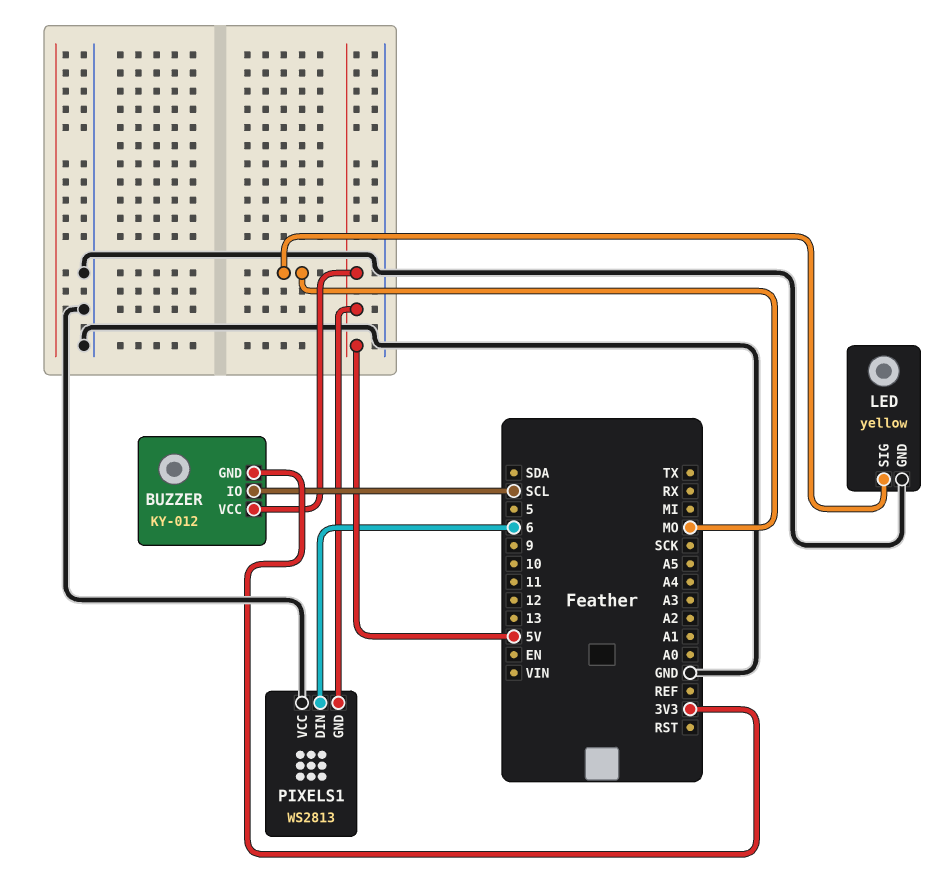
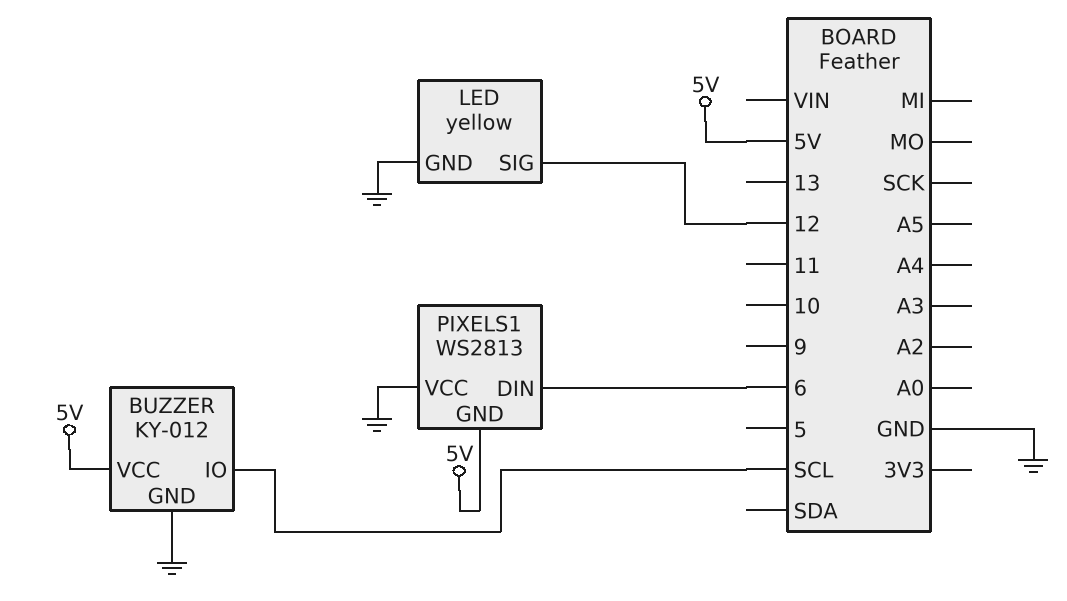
BUZZER pin GND: 3V3 -> GND
LED pin SIG: MO -> 12

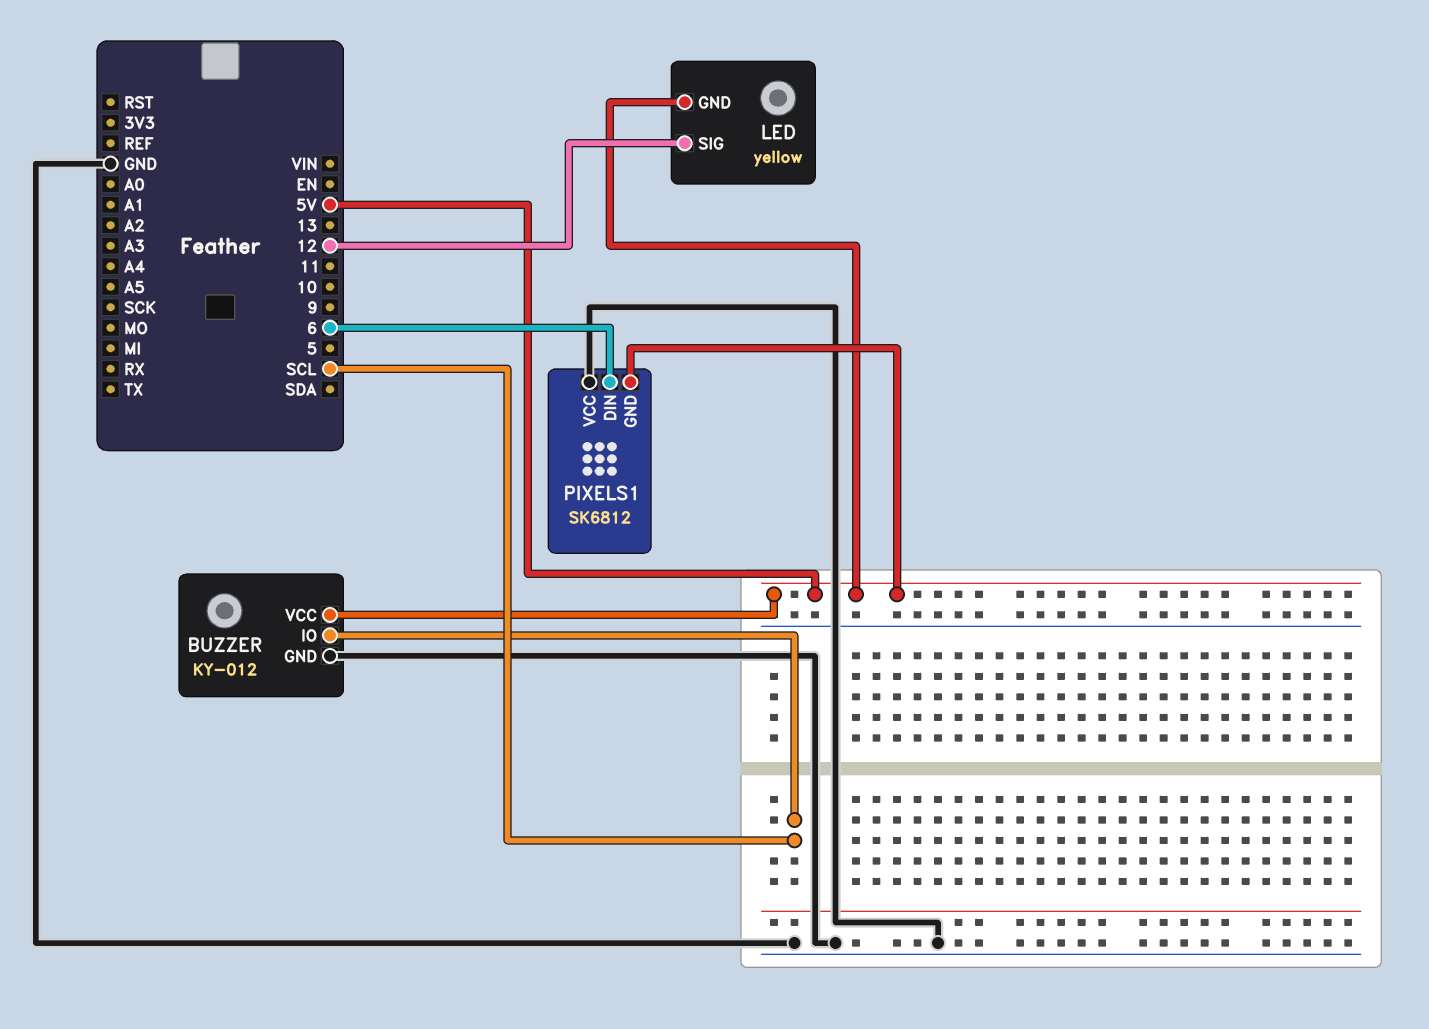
LED pin GND: GND -> 5V
PIXELS1: WS2813 -> SK6812

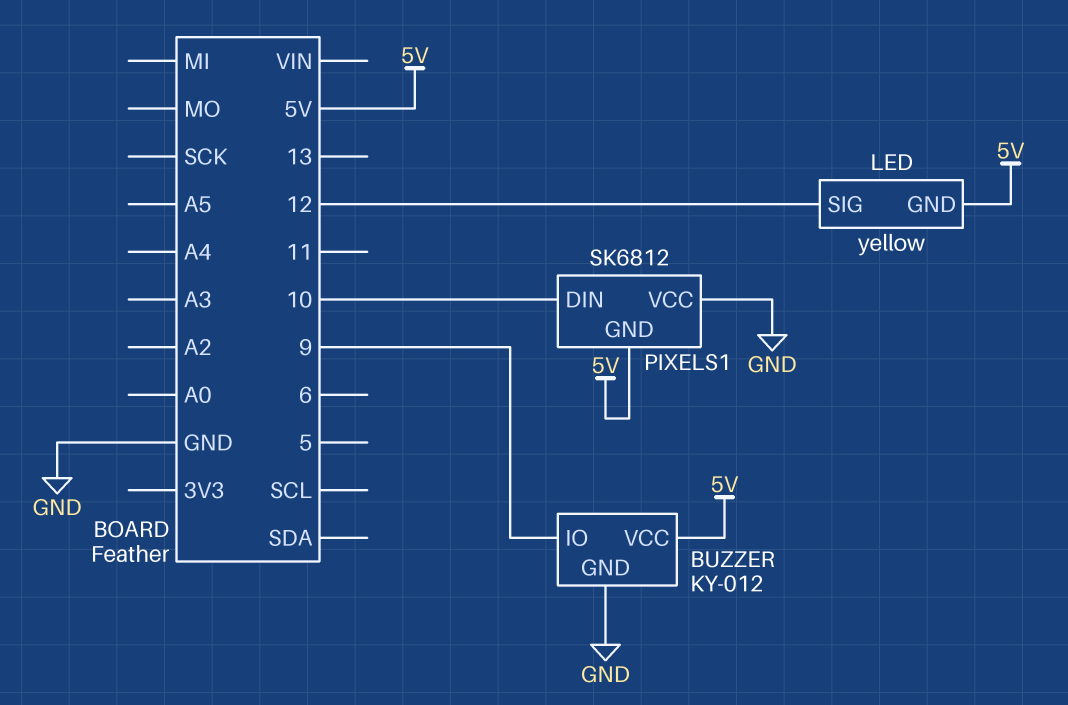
BUZZER pin IO: SCL -> 9
PIXELS1 pin DIN: 6 -> 10

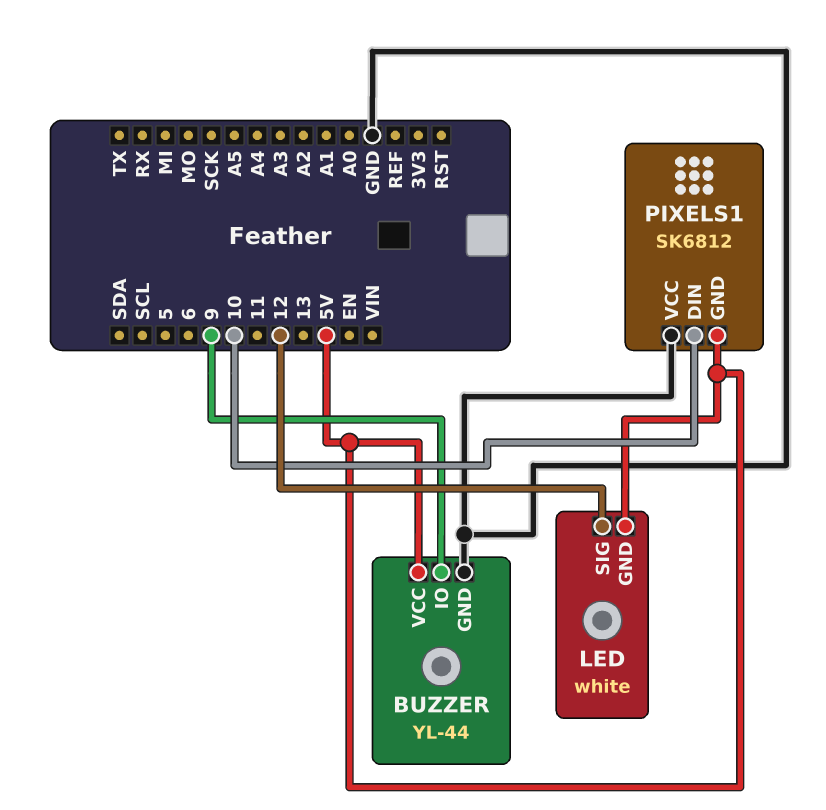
BUZZER: KY-012 -> YL-44
LED: yellow -> white

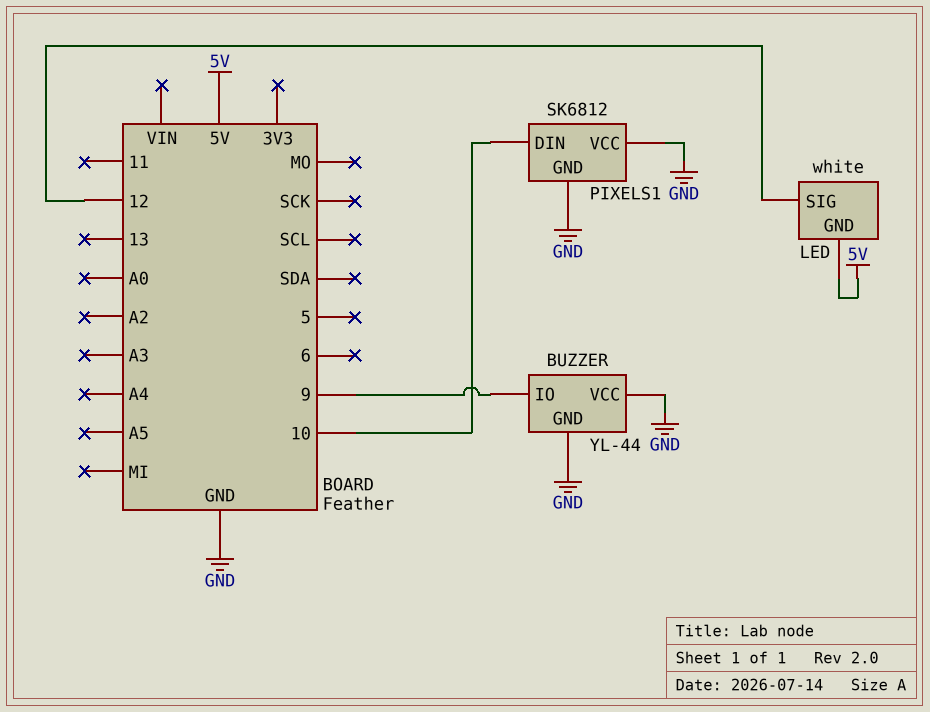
BUZZER pin VCC: 5V -> GND
PIXELS1 pin GND: 5V -> GND

